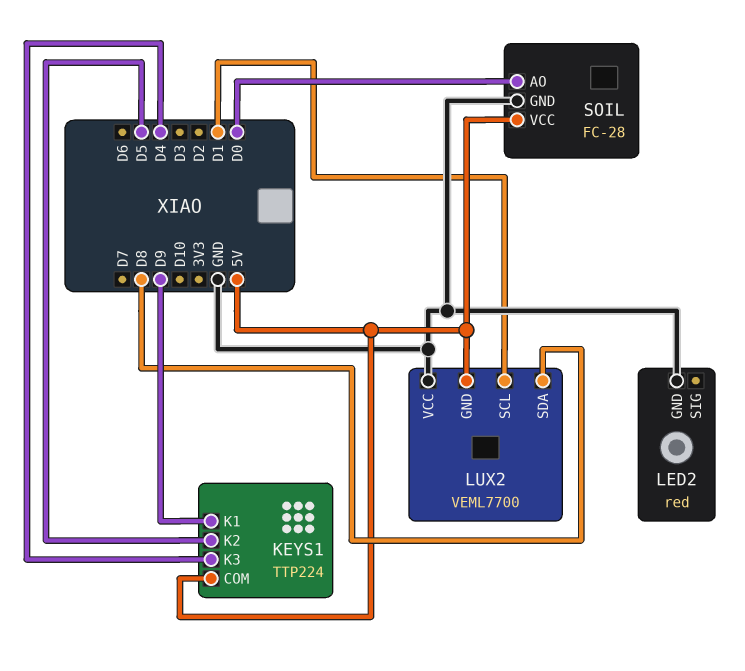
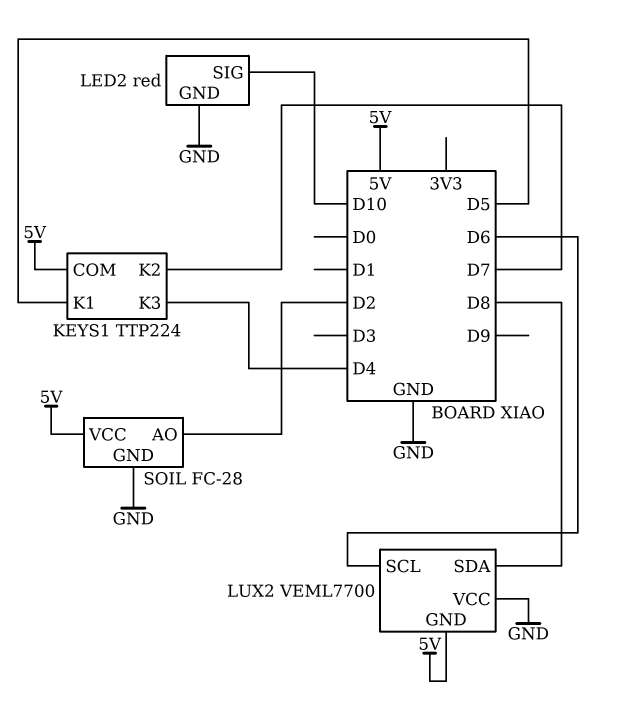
KEYS1 pin K1: D9 -> D5
KEYS1 pin K2: D5 -> D7
LED2 pin SIG: none -> D10
LUX2 pin SCL: D1 -> D6
SOIL pin AO: D0 -> D2

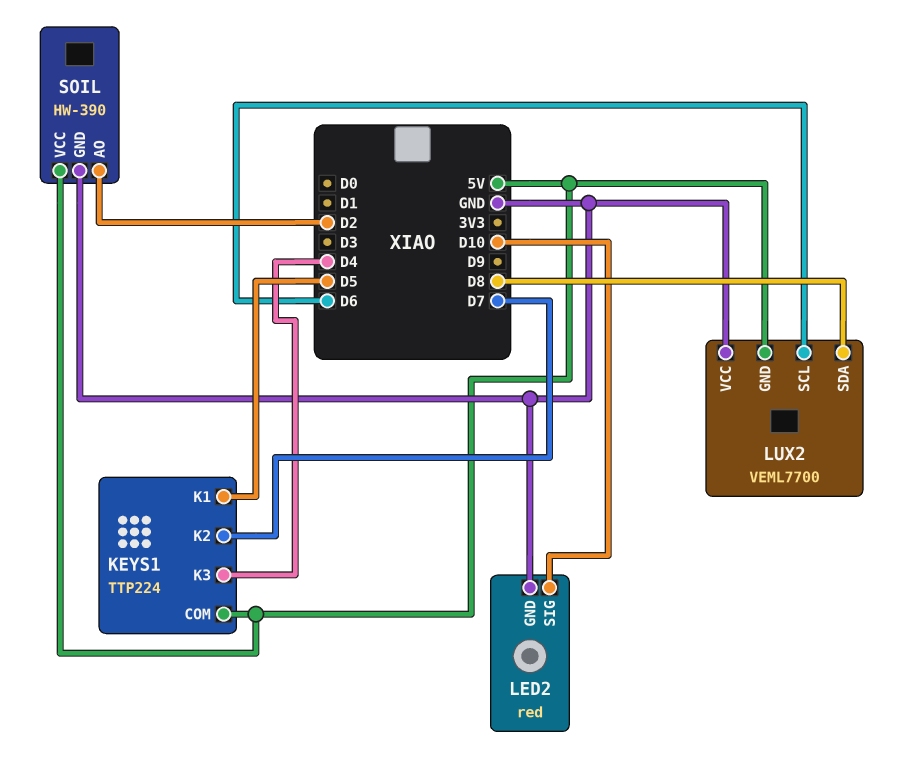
SOIL: FC-28 -> HW-390

